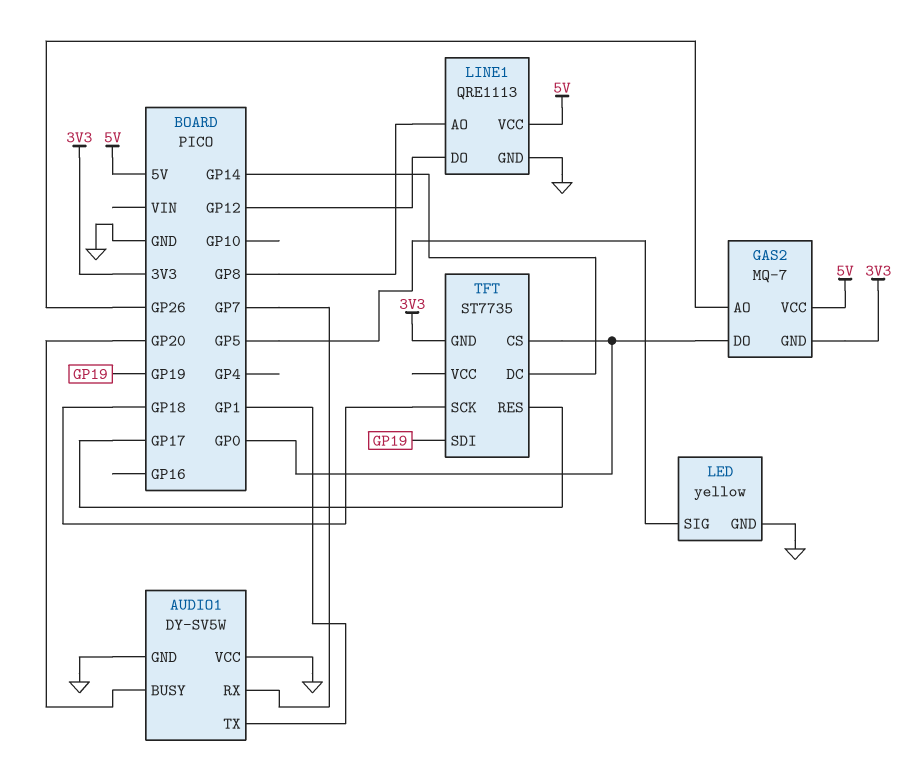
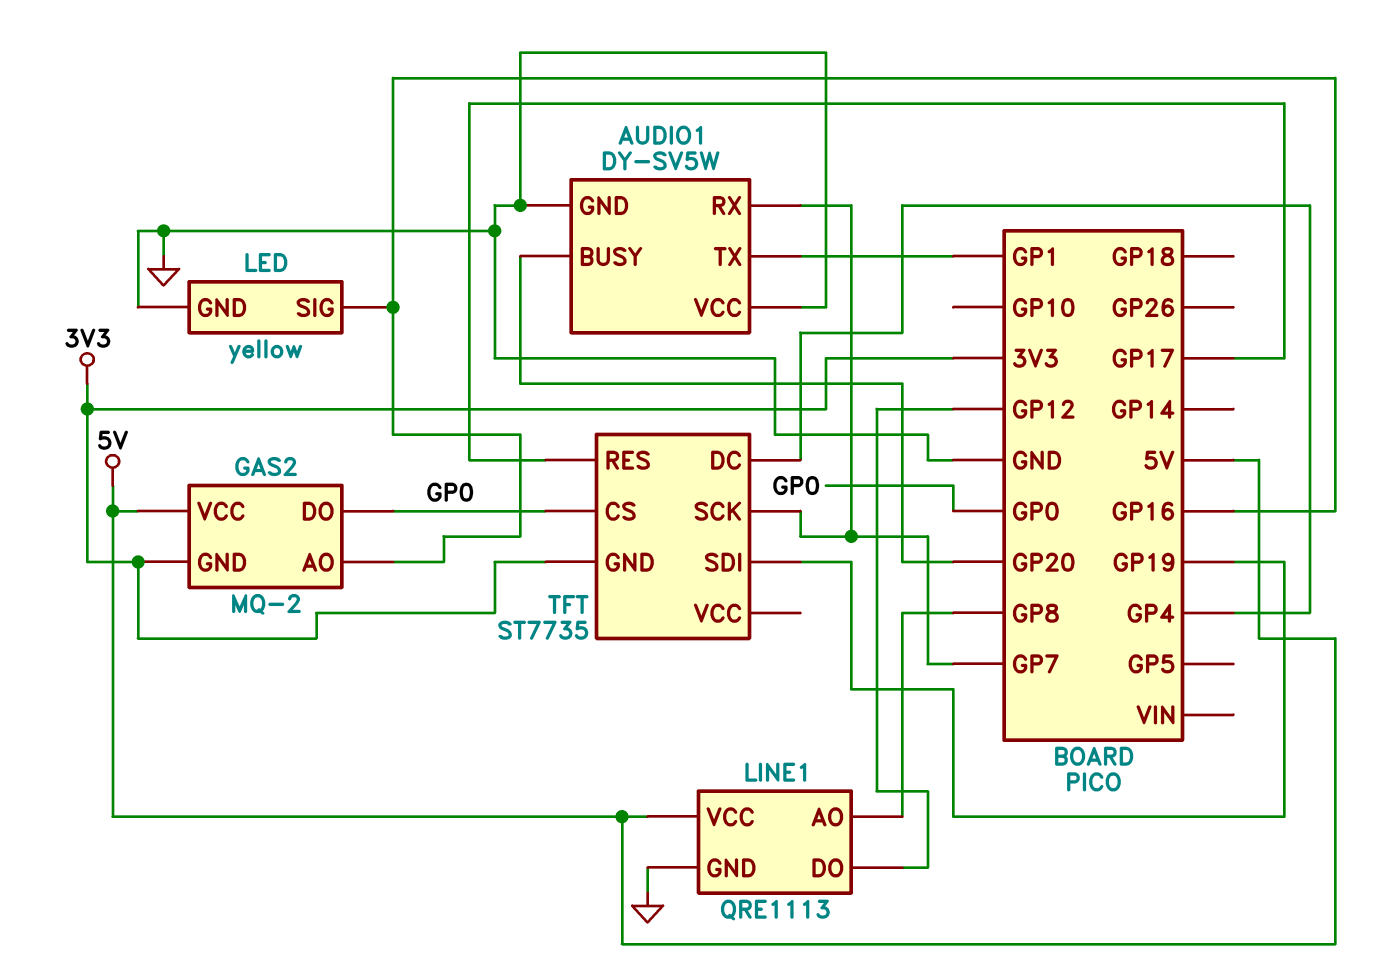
GAS2: MQ-7 -> MQ-2
GAS2 pin AO: GP26 -> GP16
LED pin SIG: GP5 -> GP16
TFT pin DC: GP14 -> GP4
TFT pin SCK: GP18 -> GP7

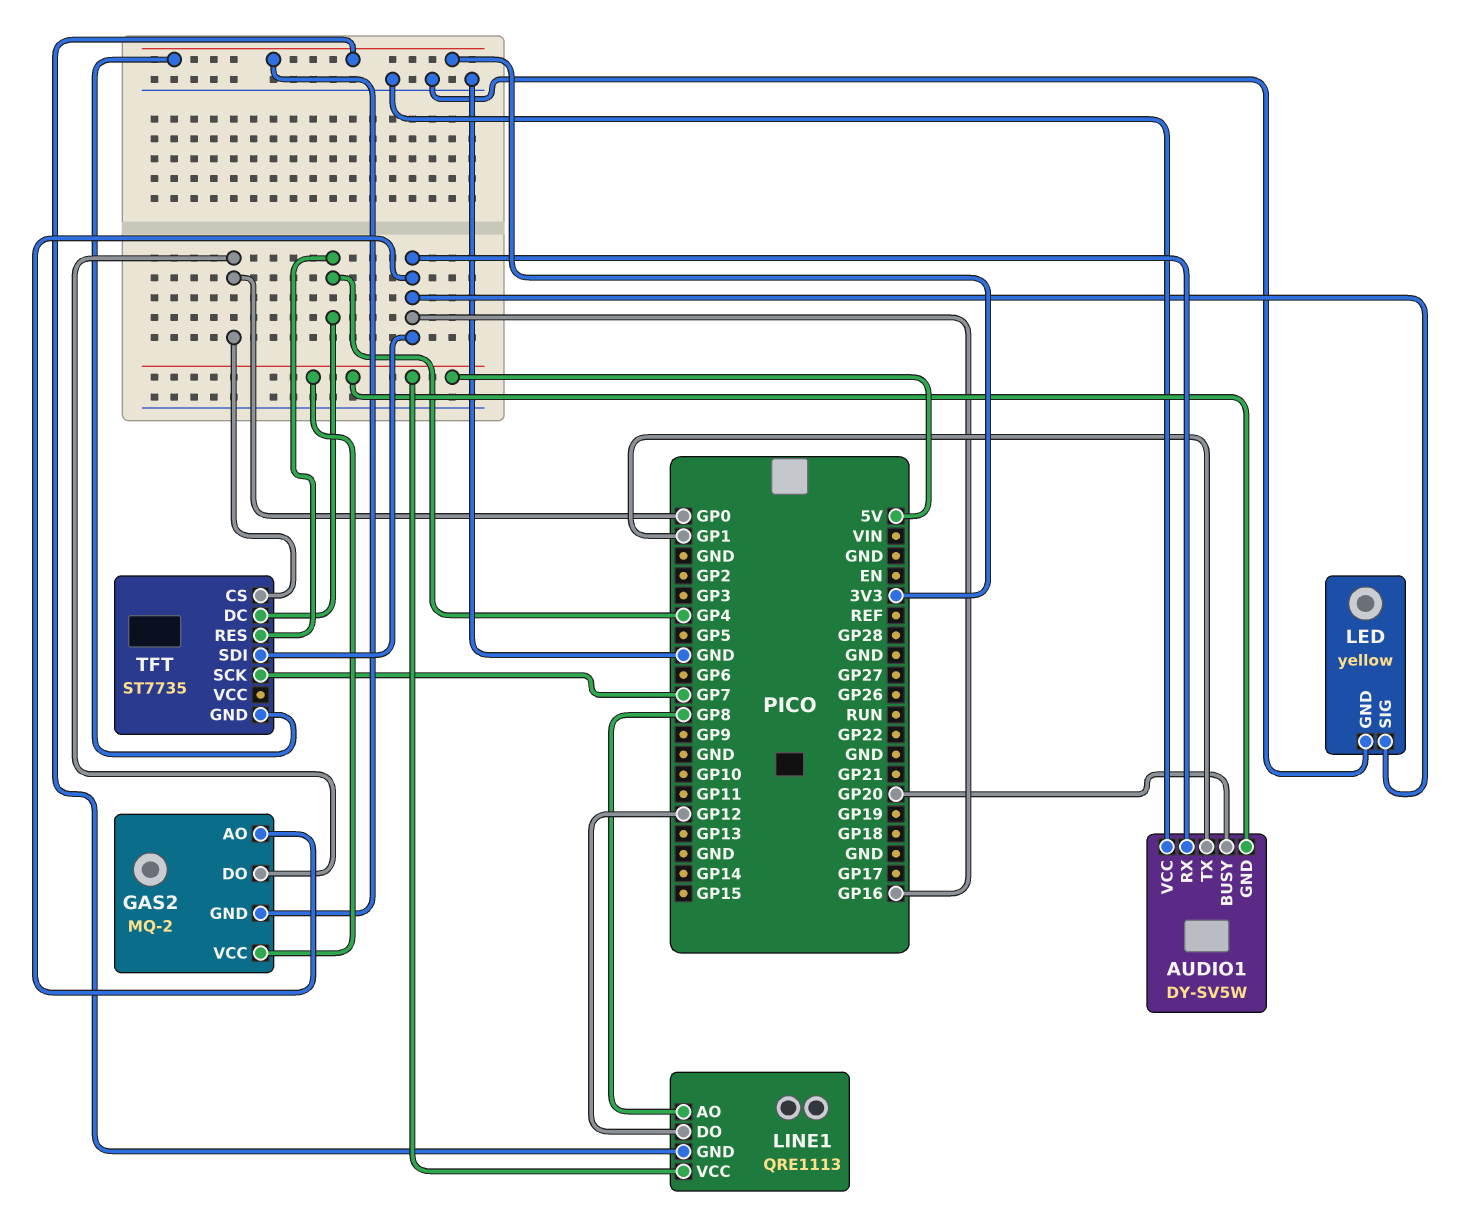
AUDIO1 pin GND: GND -> 5V
AUDIO1 pin RX: GP7 -> GP16
LINE1 pin GND: GND -> 3V3
TFT pin RES: GP17 -> GP4
TFT pin SDI: GP19 -> GP16

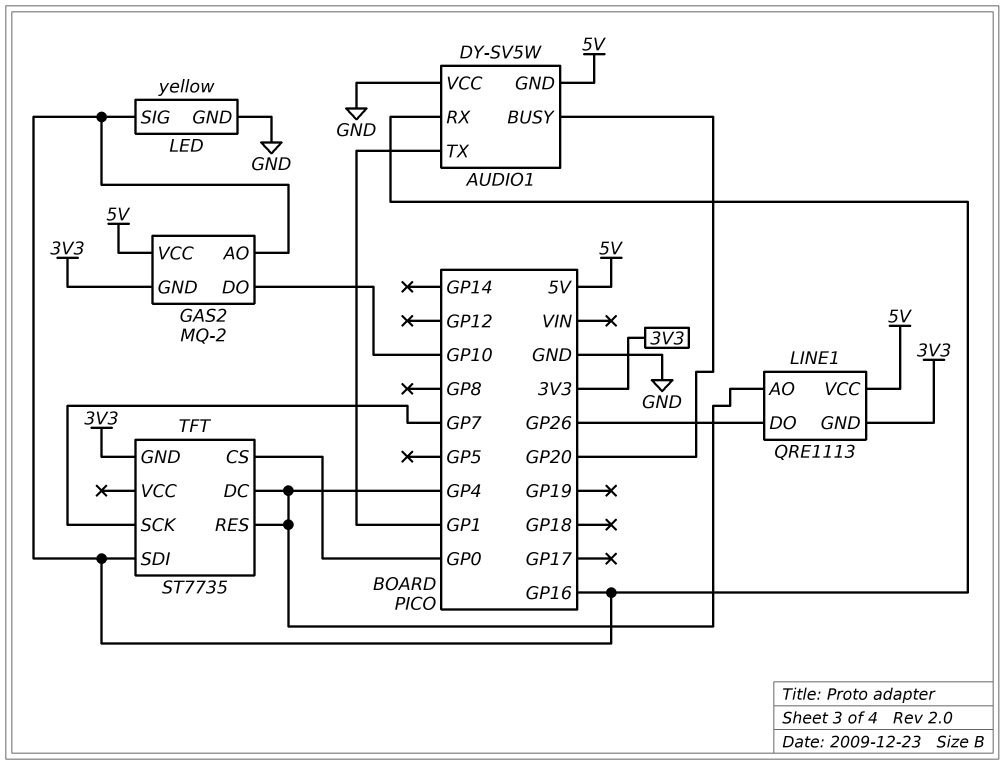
GAS2 pin DO: GP0 -> GP10
LINE1 pin AO: GP8 -> GP4
LINE1 pin DO: GP12 -> GP26

